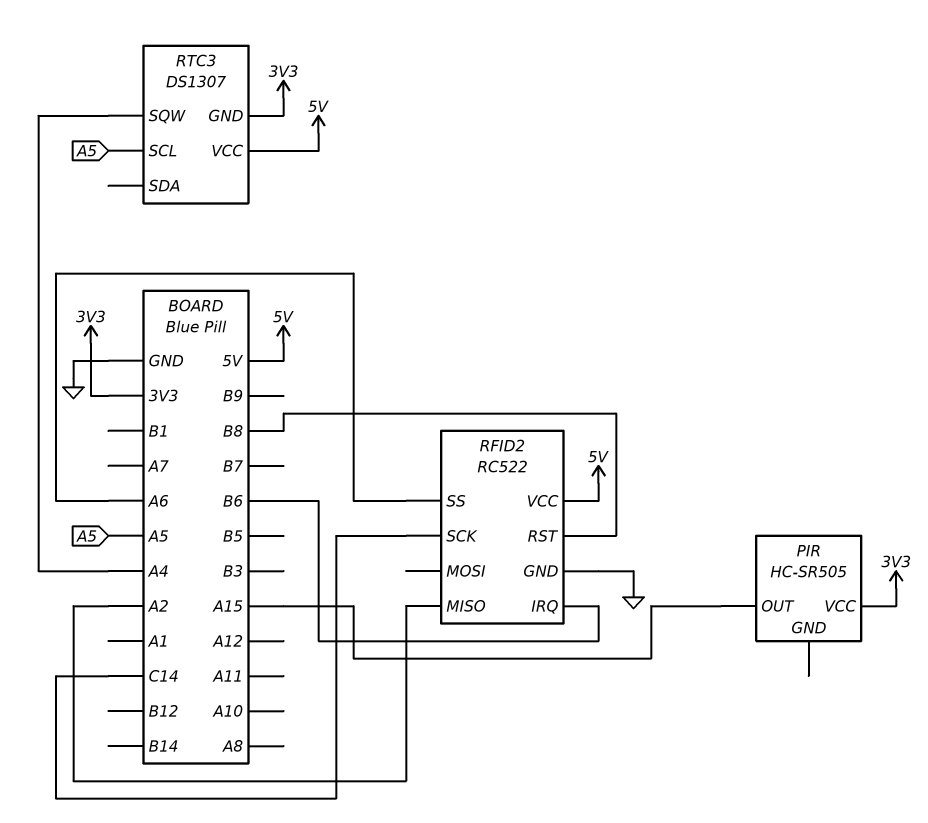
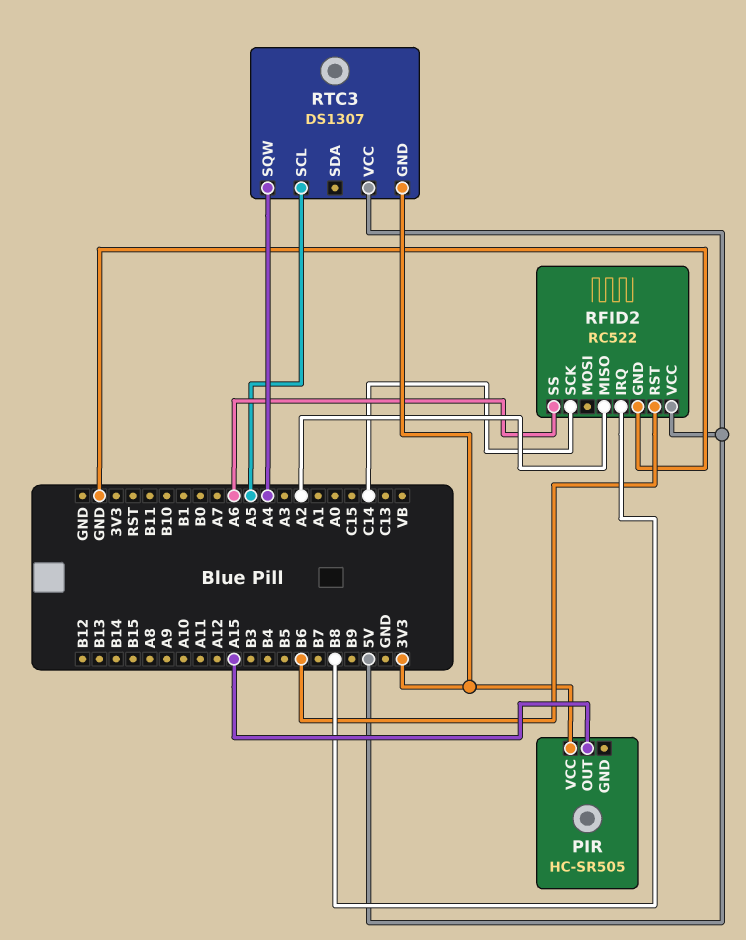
RFID2 pin IRQ: B6 -> B8
RFID2 pin RST: B8 -> B6

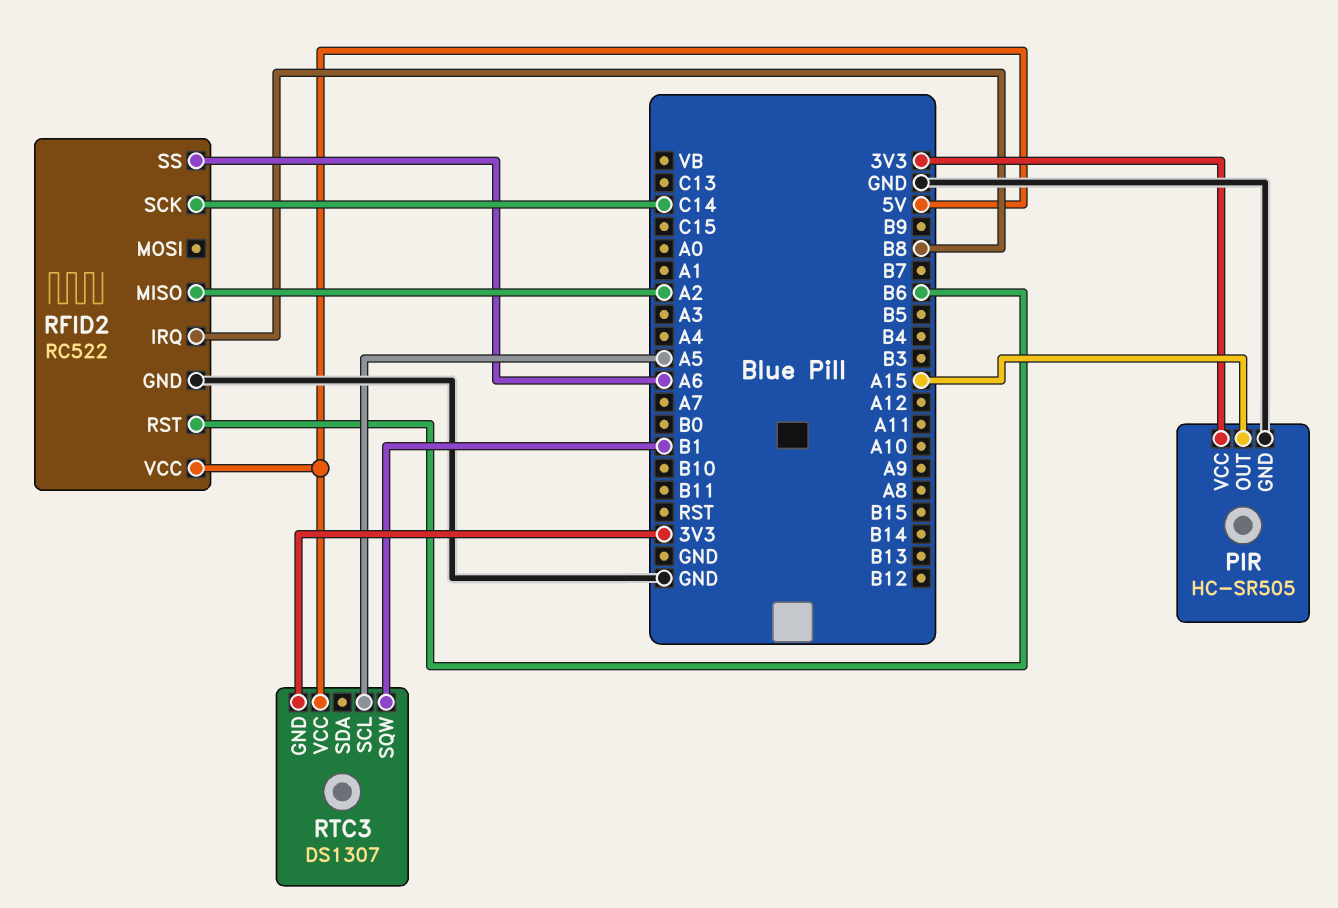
PIR pin GND: none -> GND
RTC3 pin SQW: A4 -> B1

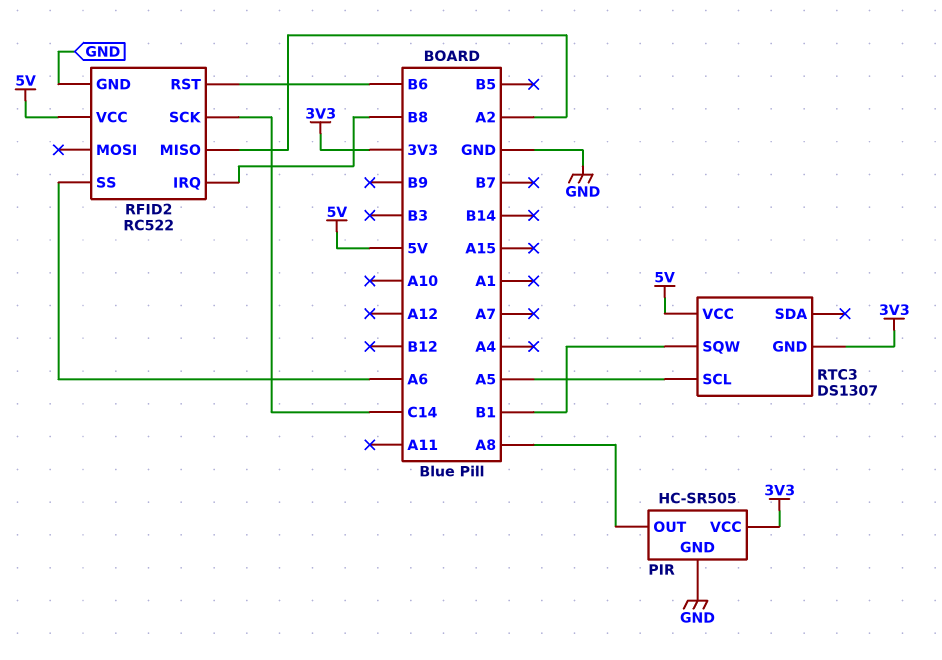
PIR pin OUT: A15 -> A8

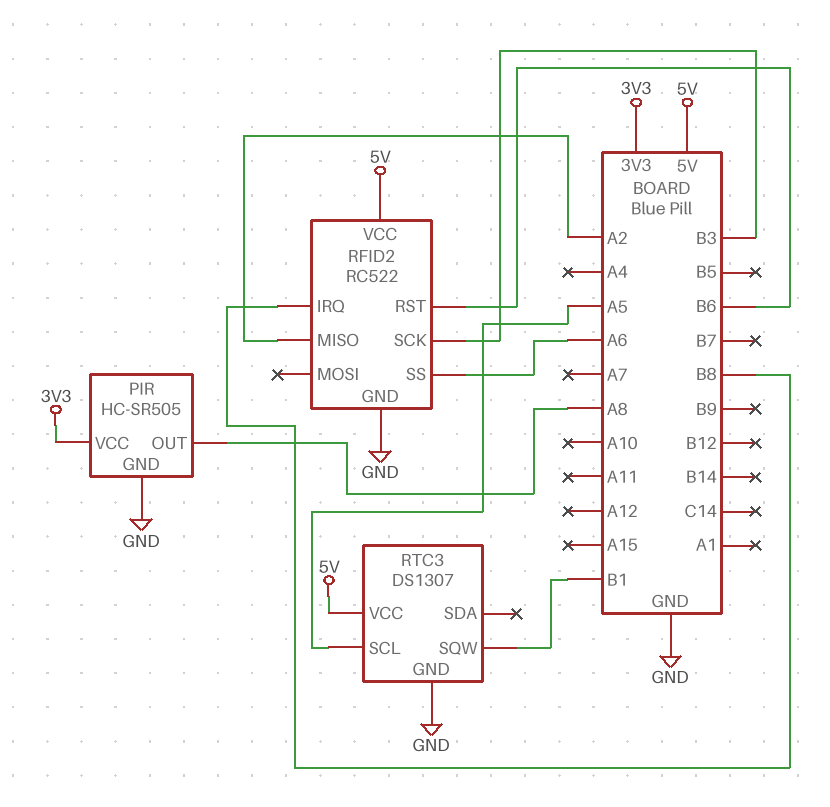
RFID2 pin SCK: C14 -> B3
RTC3 pin GND: 3V3 -> GND

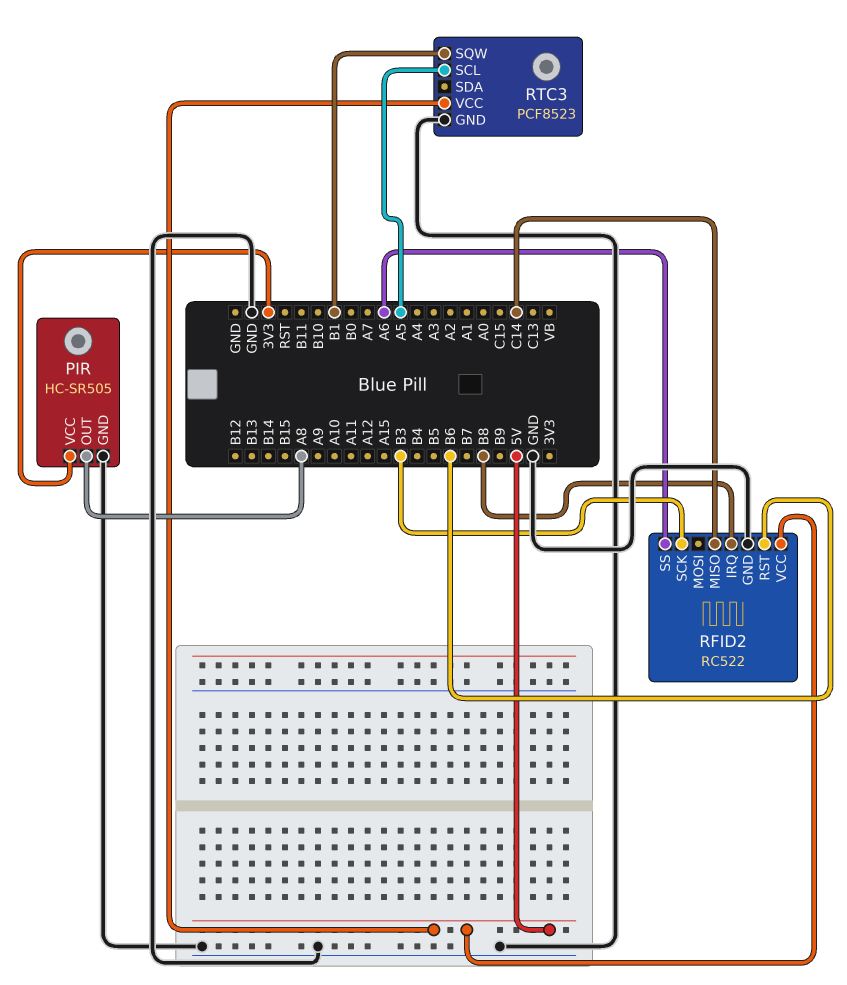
RFID2 pin MISO: A2 -> C14
RTC3: DS1307 -> PCF8523

